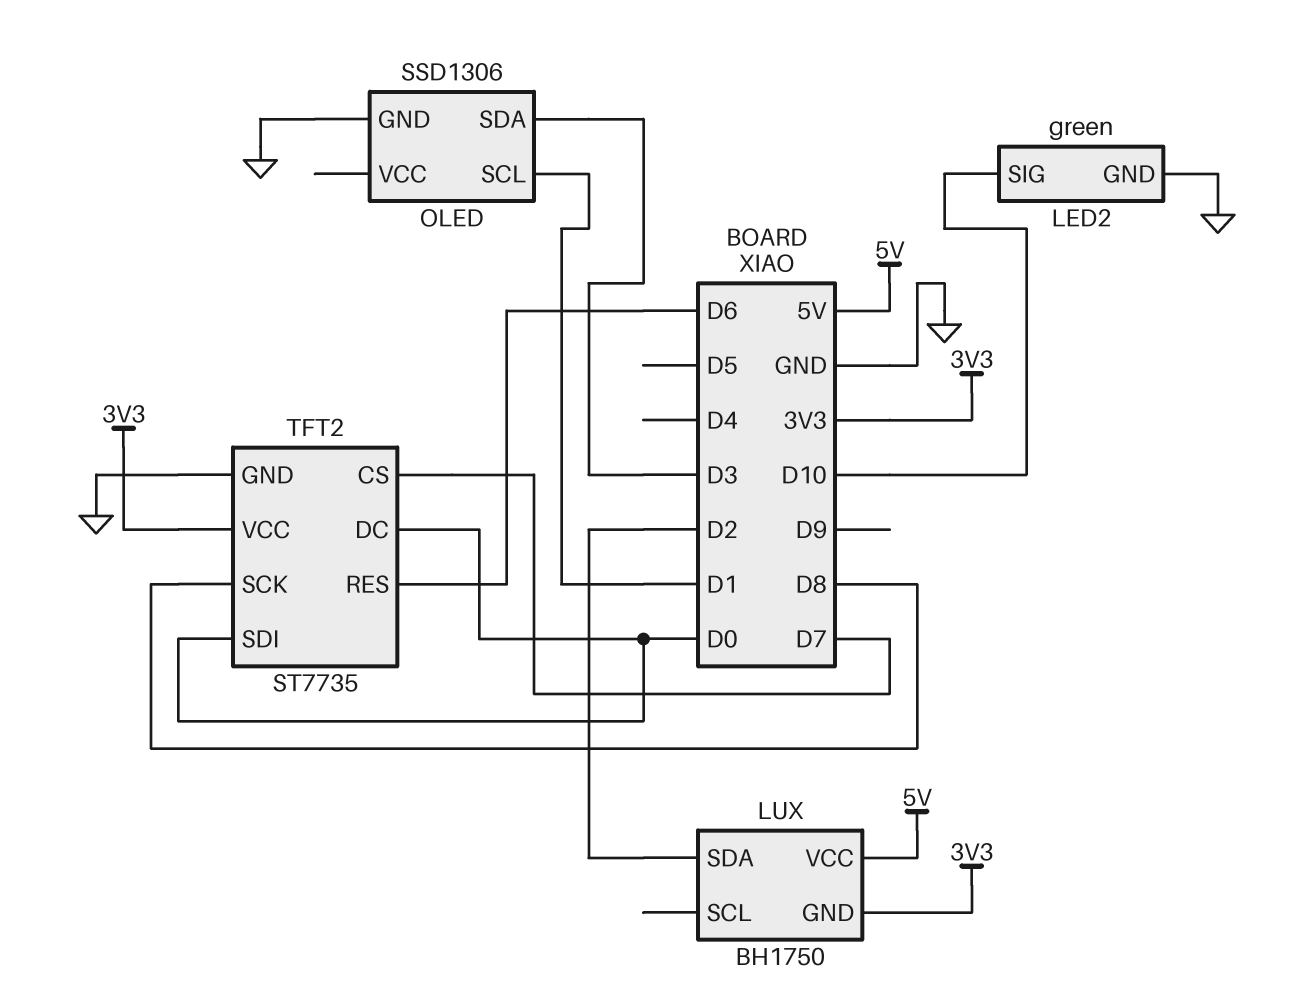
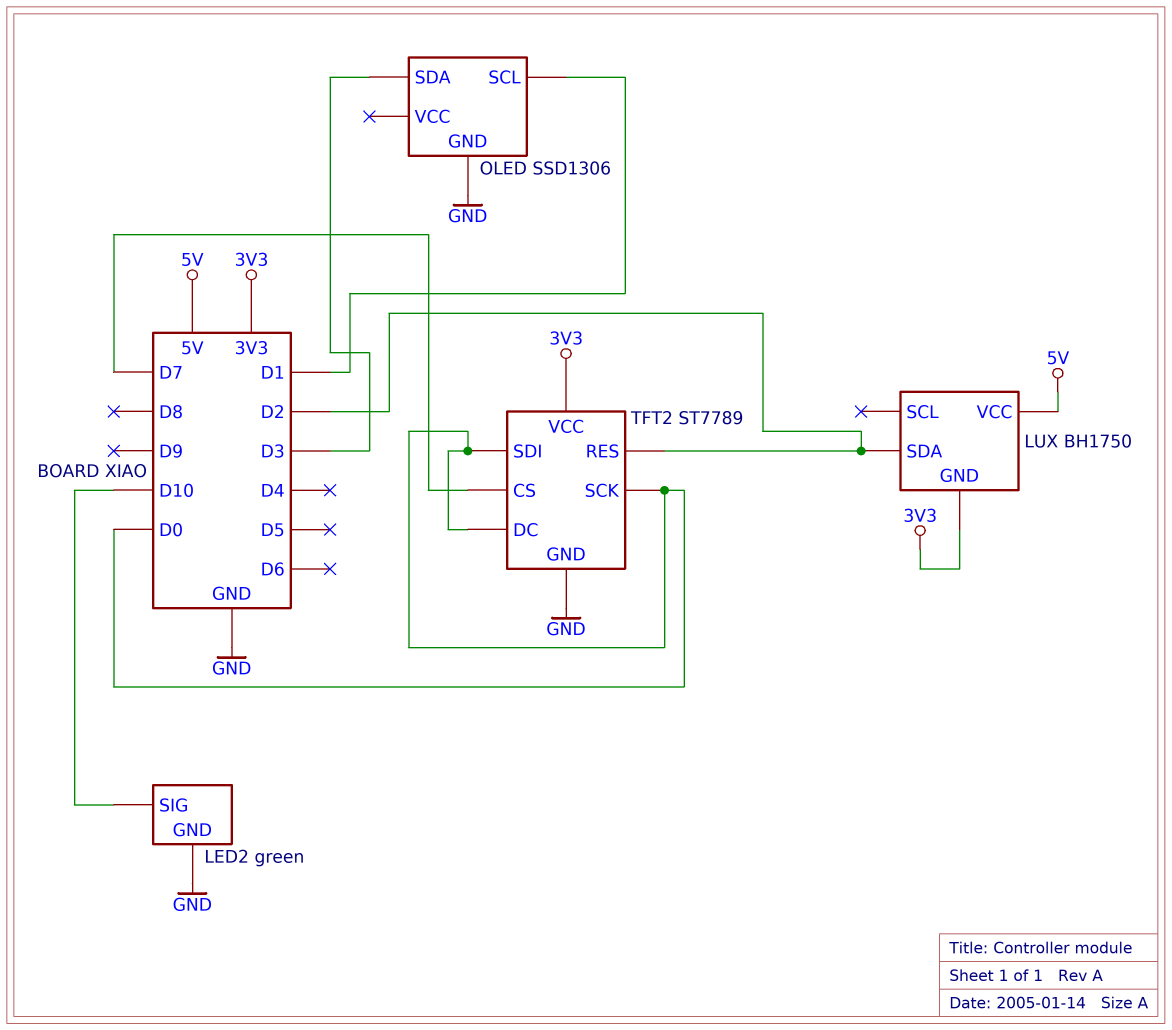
TFT2: ST7735 -> ST7789
TFT2 pin RES: D6 -> D2
TFT2 pin SCK: D8 -> D0

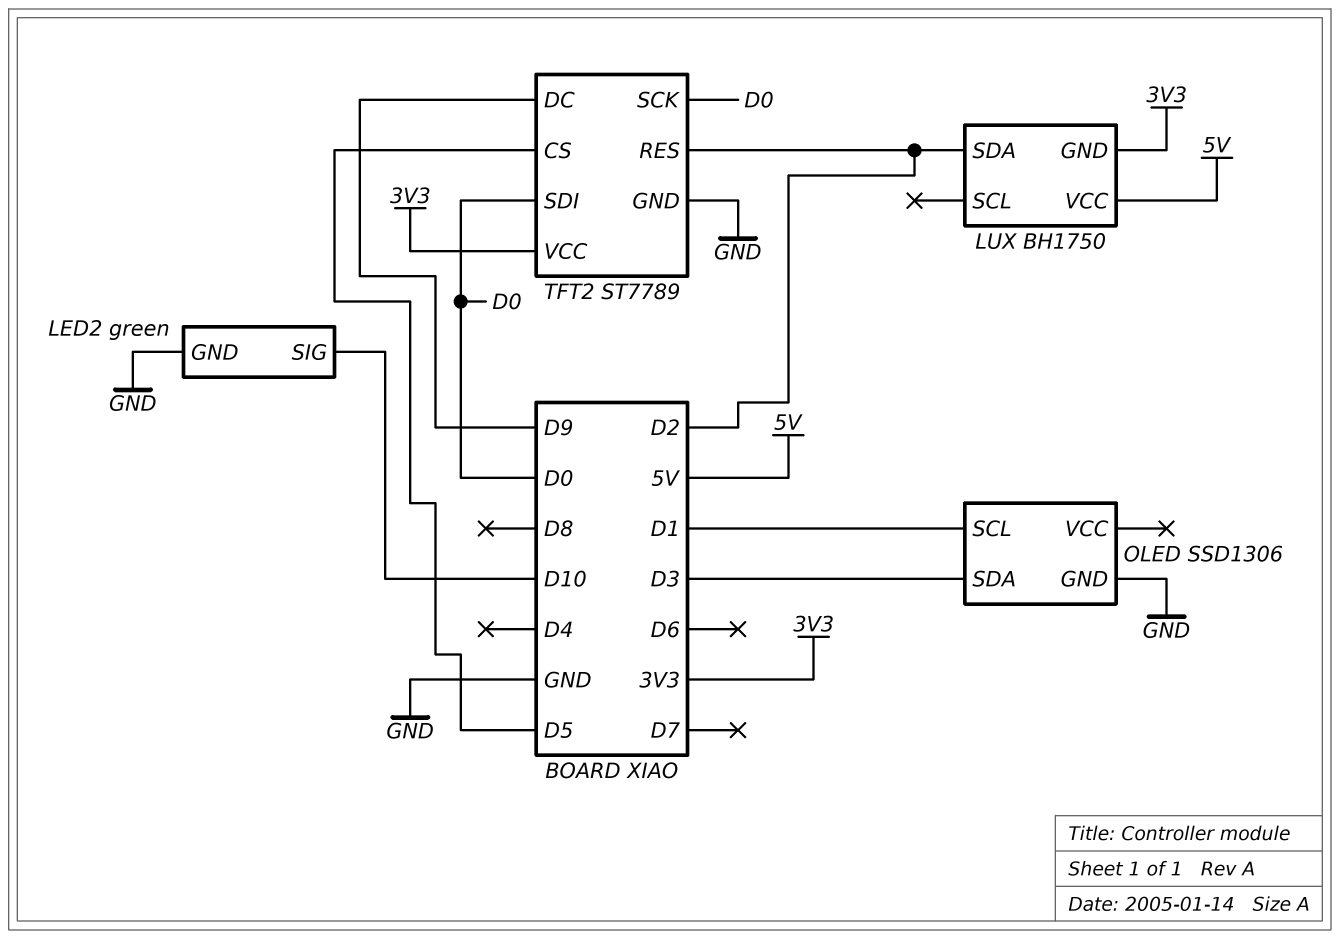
TFT2 pin CS: D7 -> D5
TFT2 pin DC: D0 -> D9

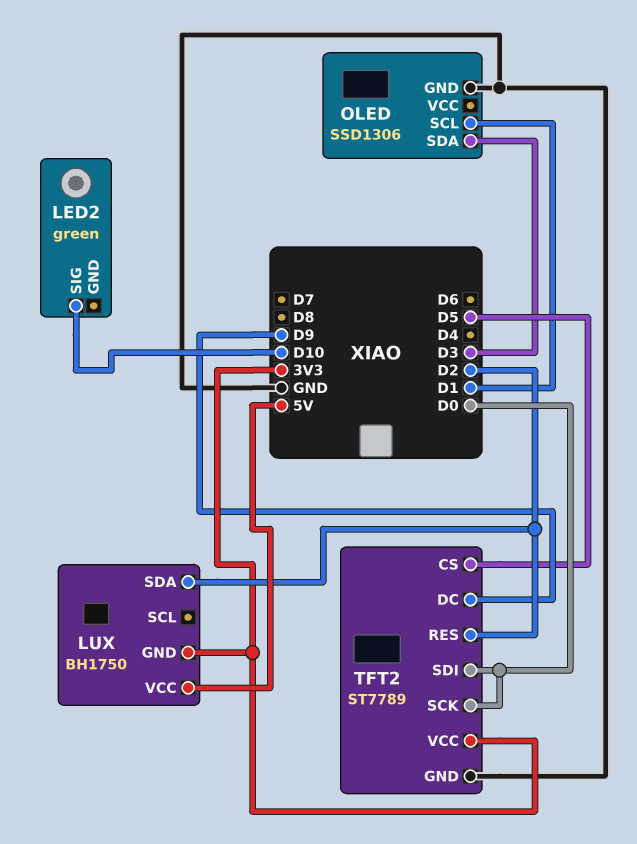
LED2 pin GND: GND -> none

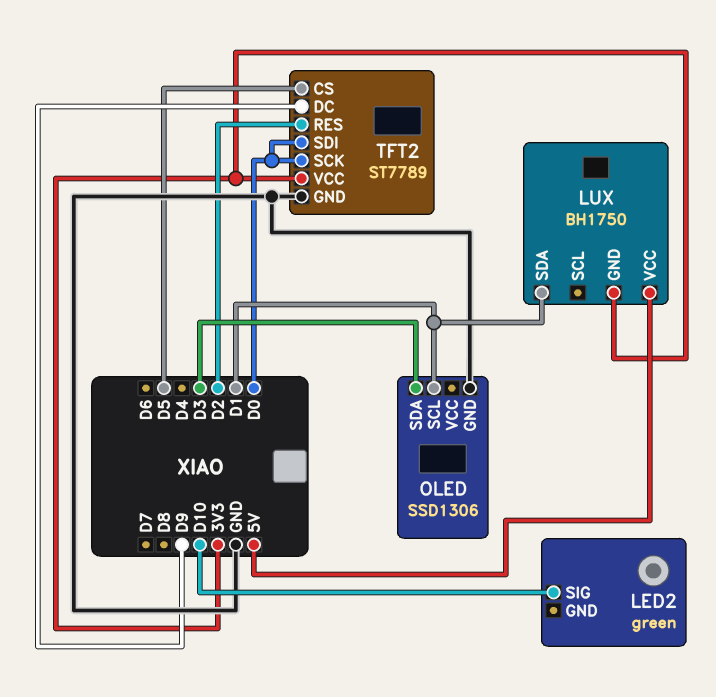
LUX pin SDA: D2 -> D1

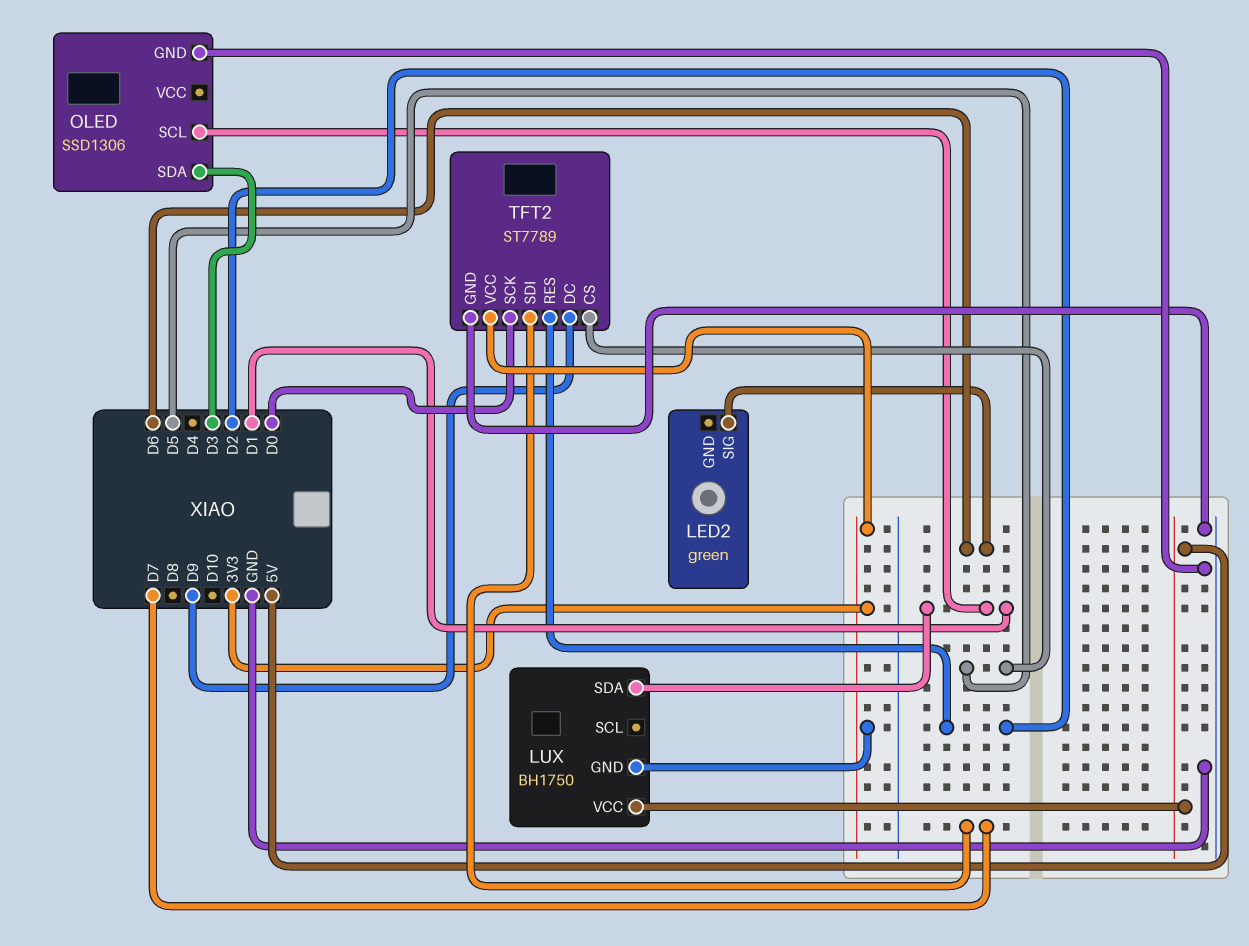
LED2 pin SIG: D10 -> D6
TFT2 pin SDI: D0 -> D7

